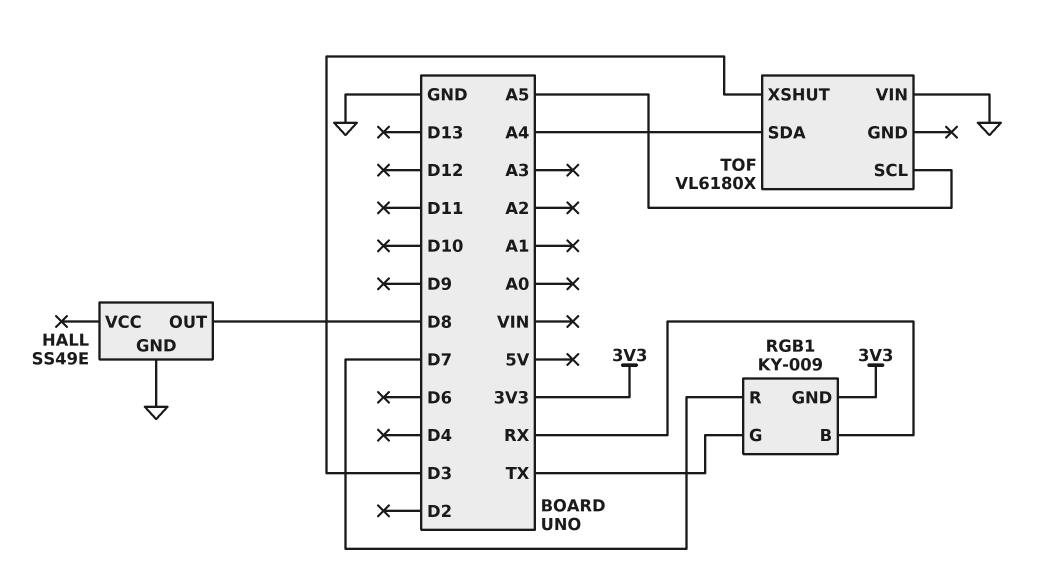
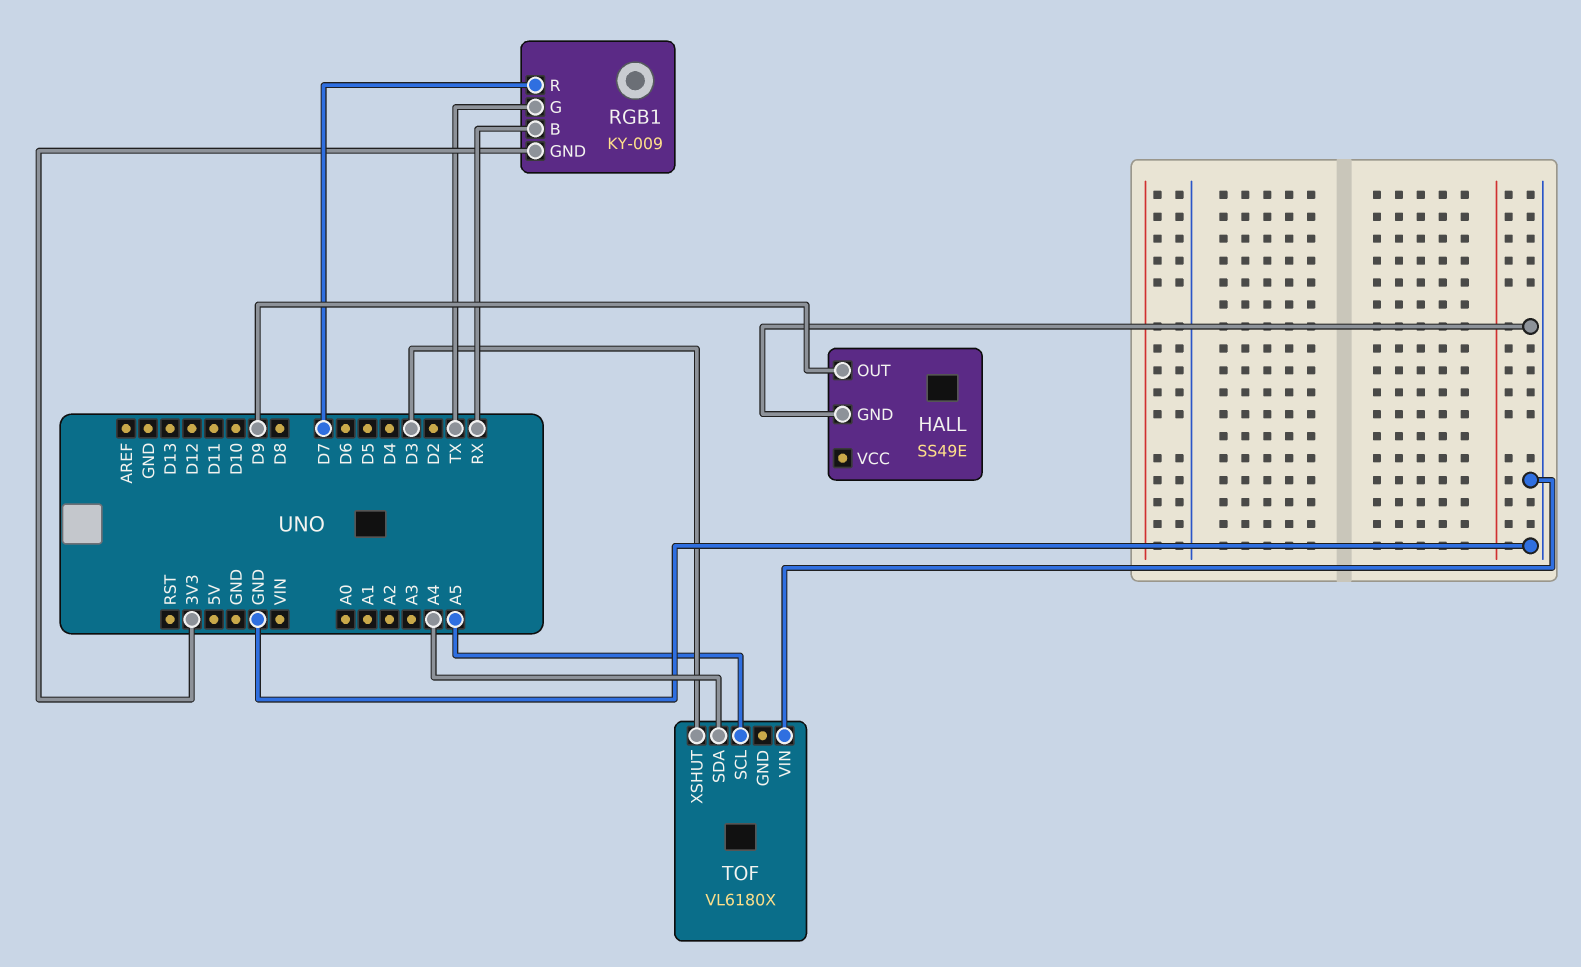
HALL pin OUT: D8 -> D9

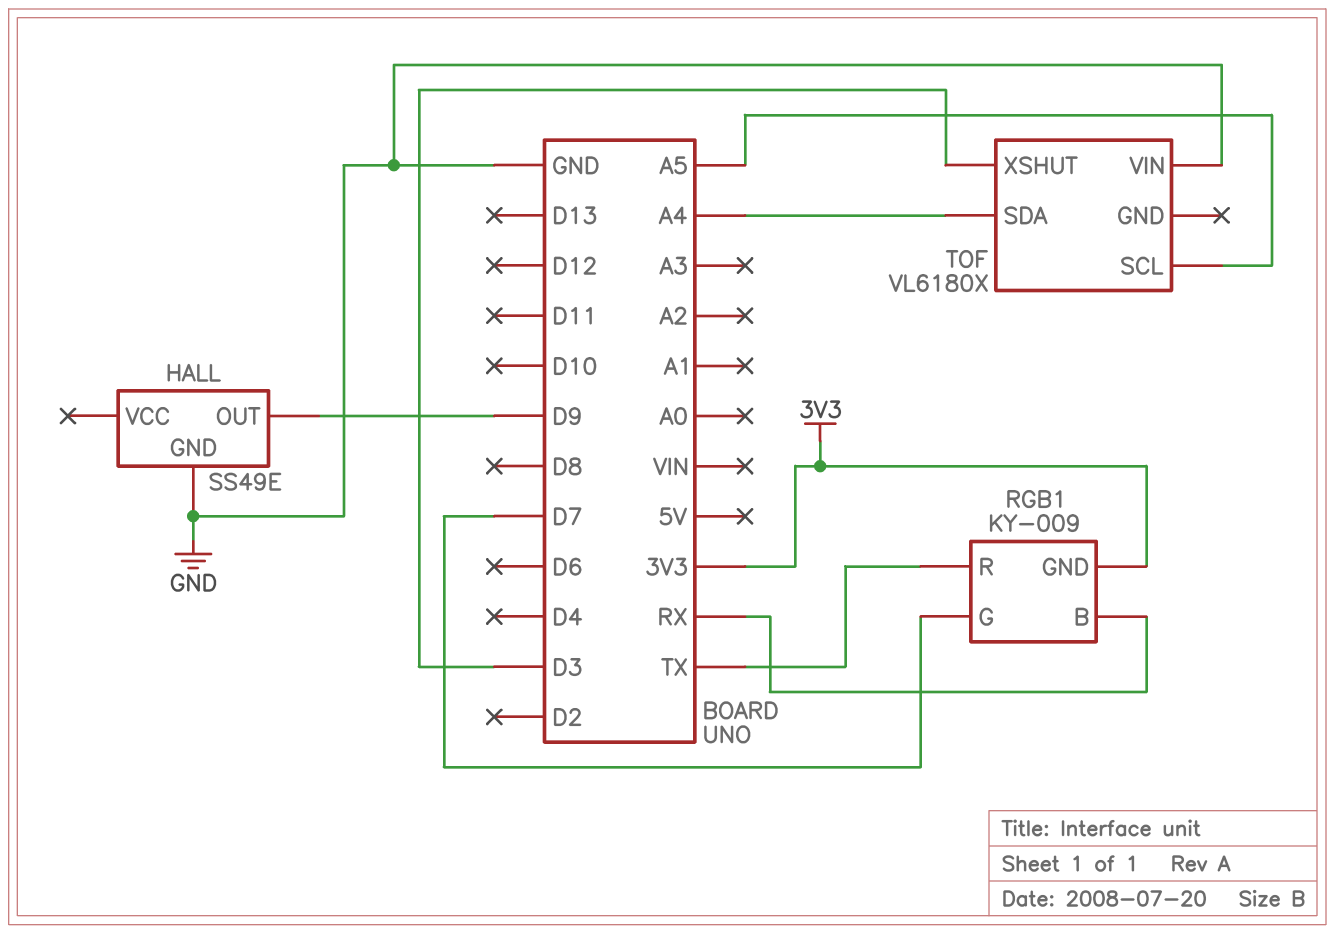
RGB1 pin G: TX -> D7
RGB1 pin R: D7 -> TX

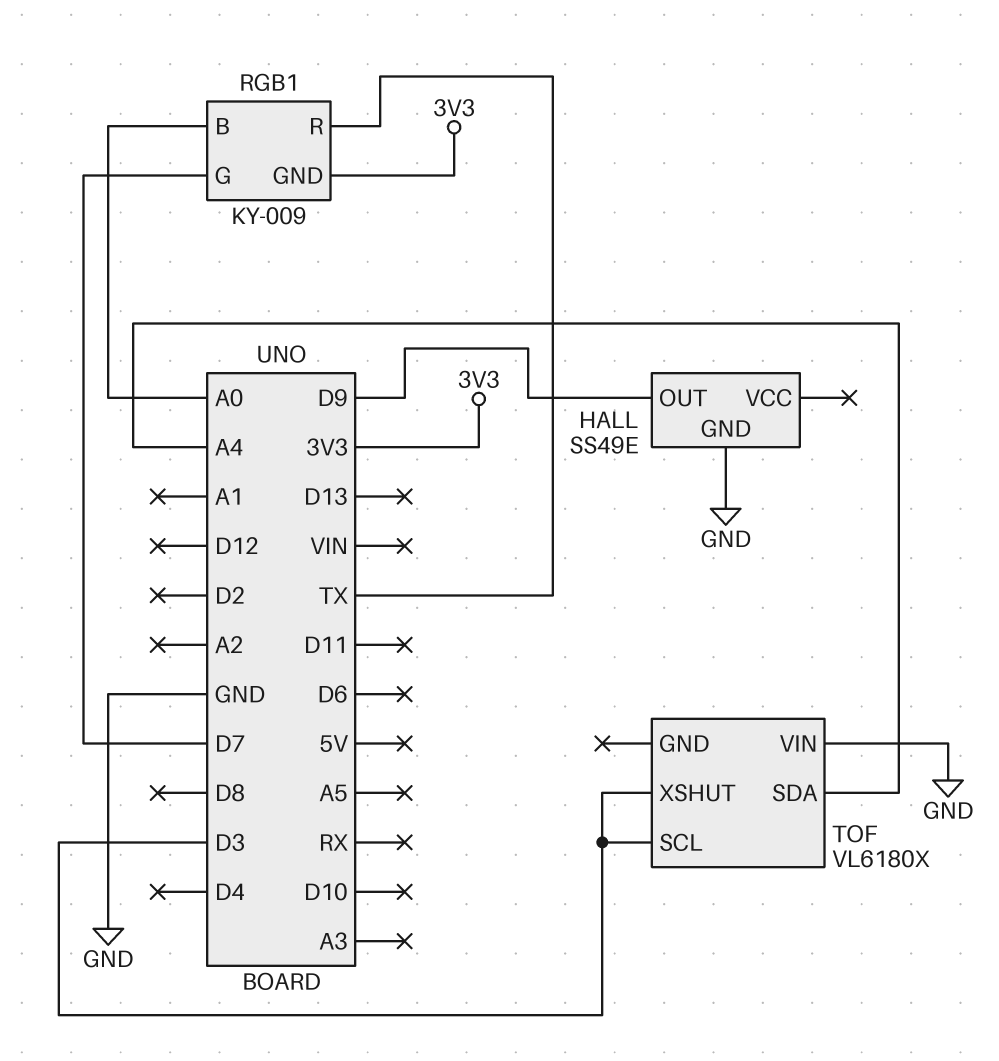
RGB1 pin B: RX -> A0
TOF pin SCL: A5 -> D3

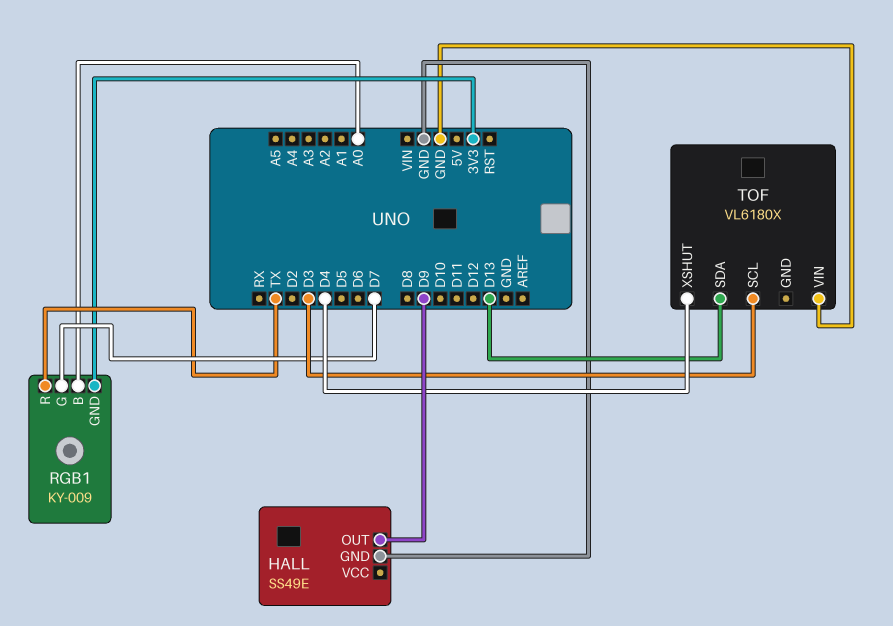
TOF pin SDA: A4 -> D13
TOF pin XSHUT: D3 -> D4

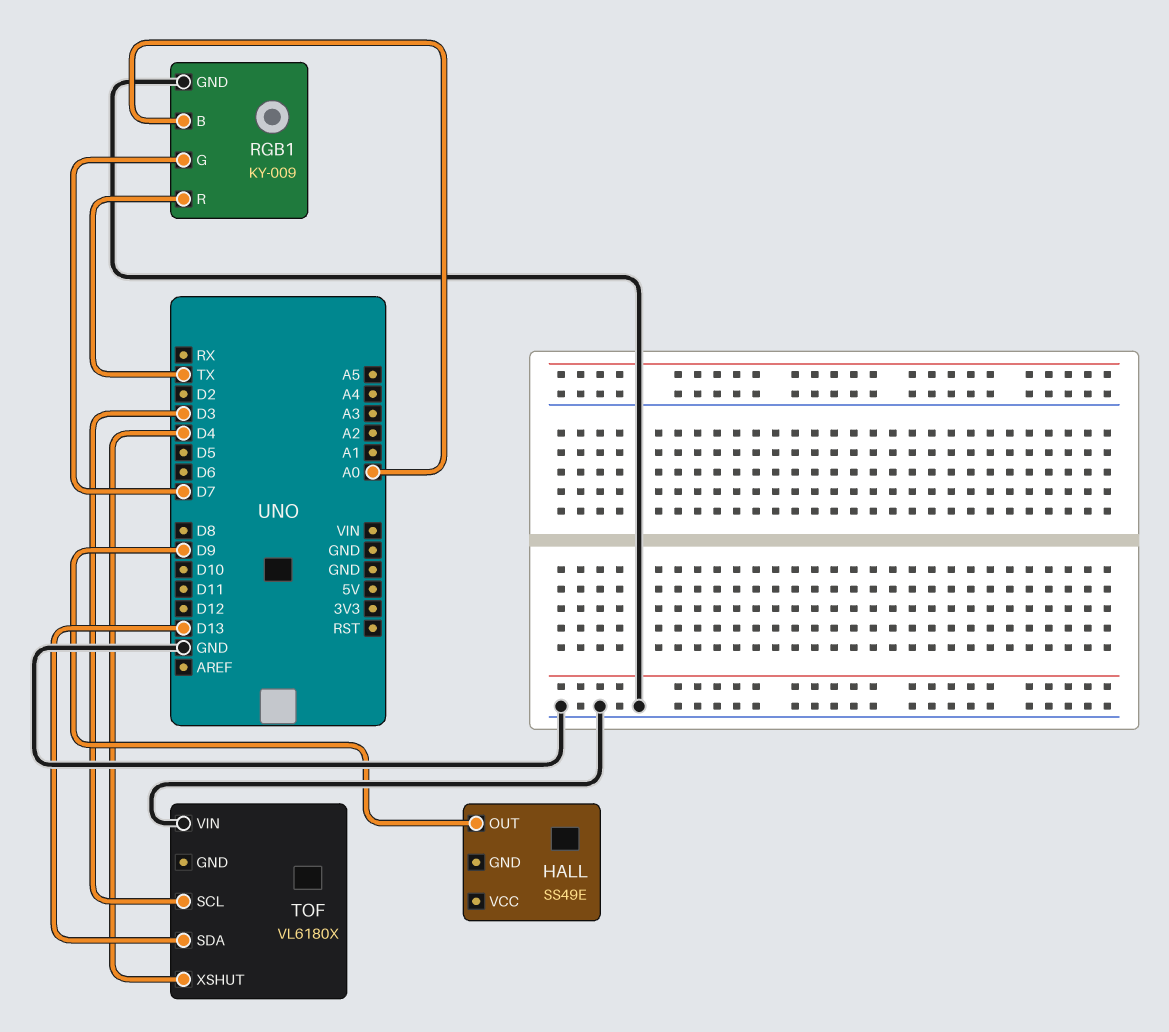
HALL pin GND: GND -> none
RGB1 pin GND: 3V3 -> GND

